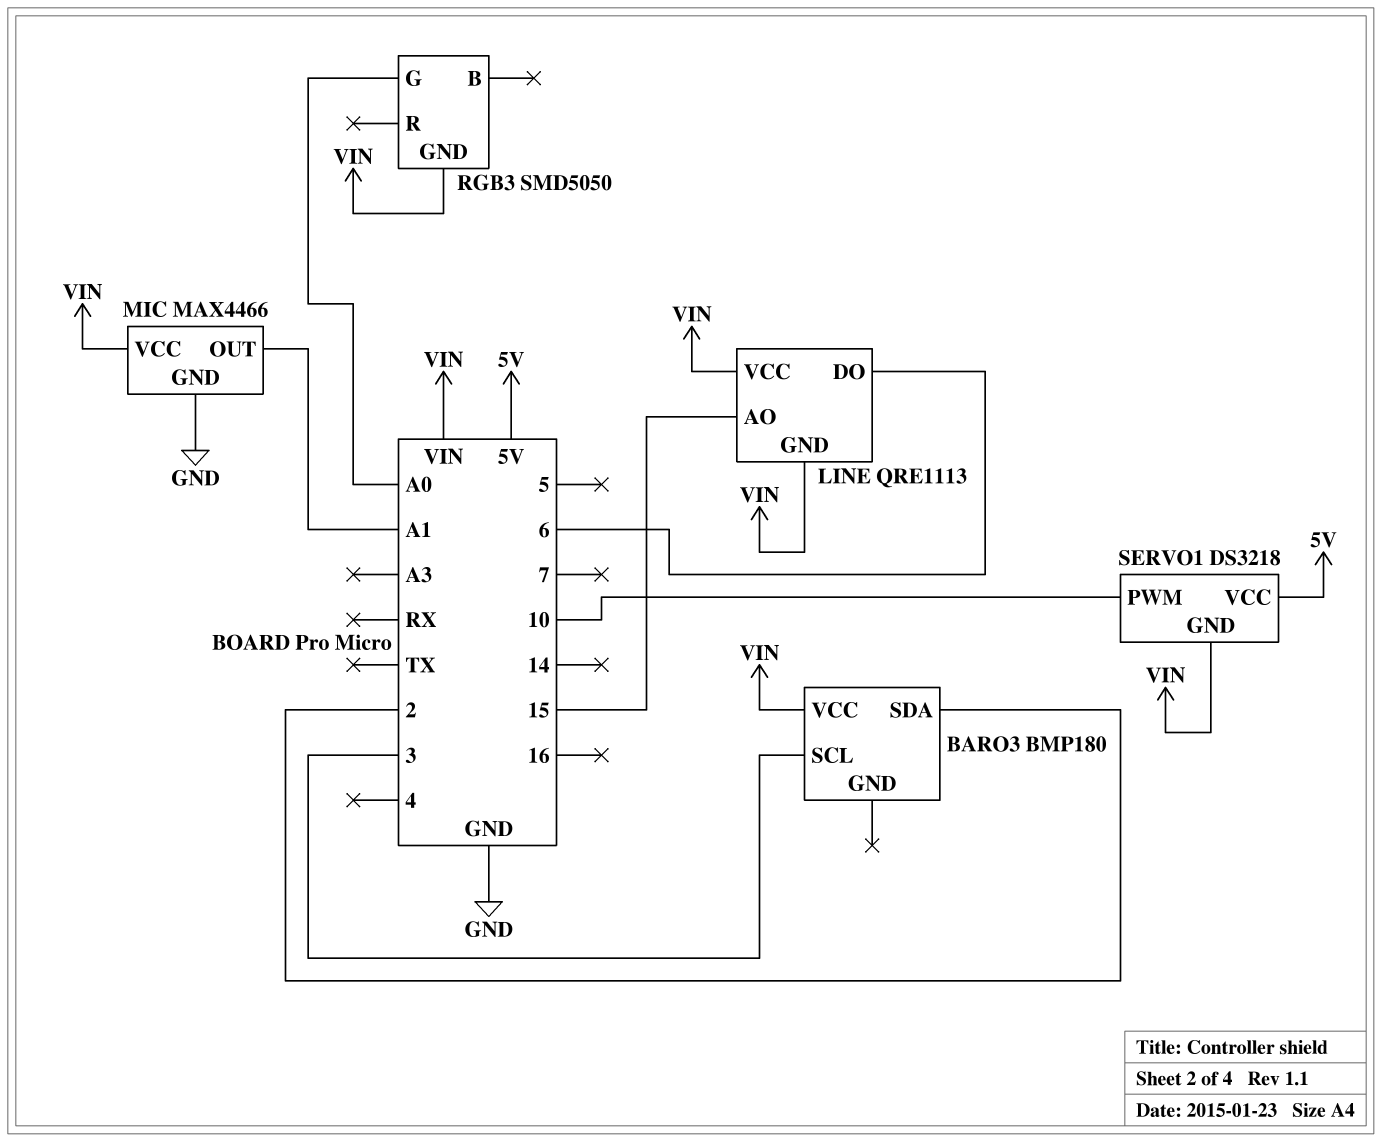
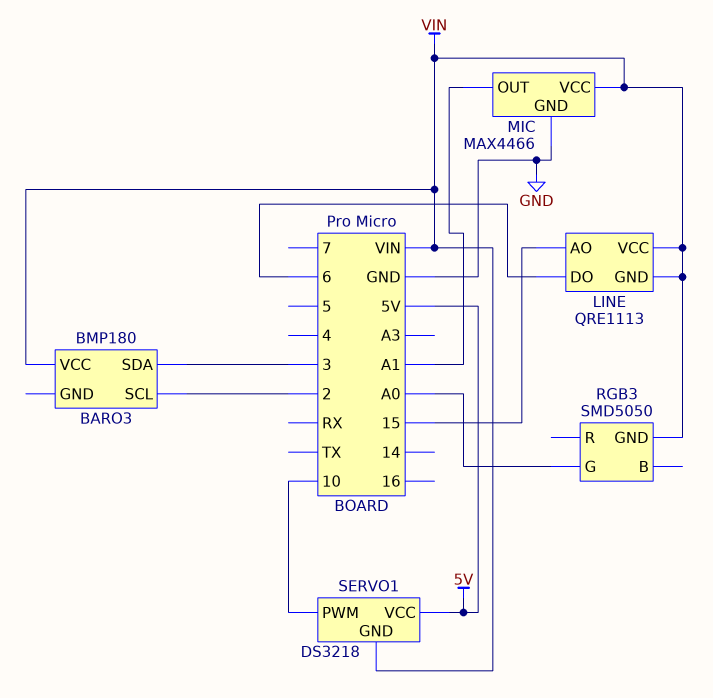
BARO3 pin SCL: 3 -> 2
BARO3 pin SDA: 2 -> 3

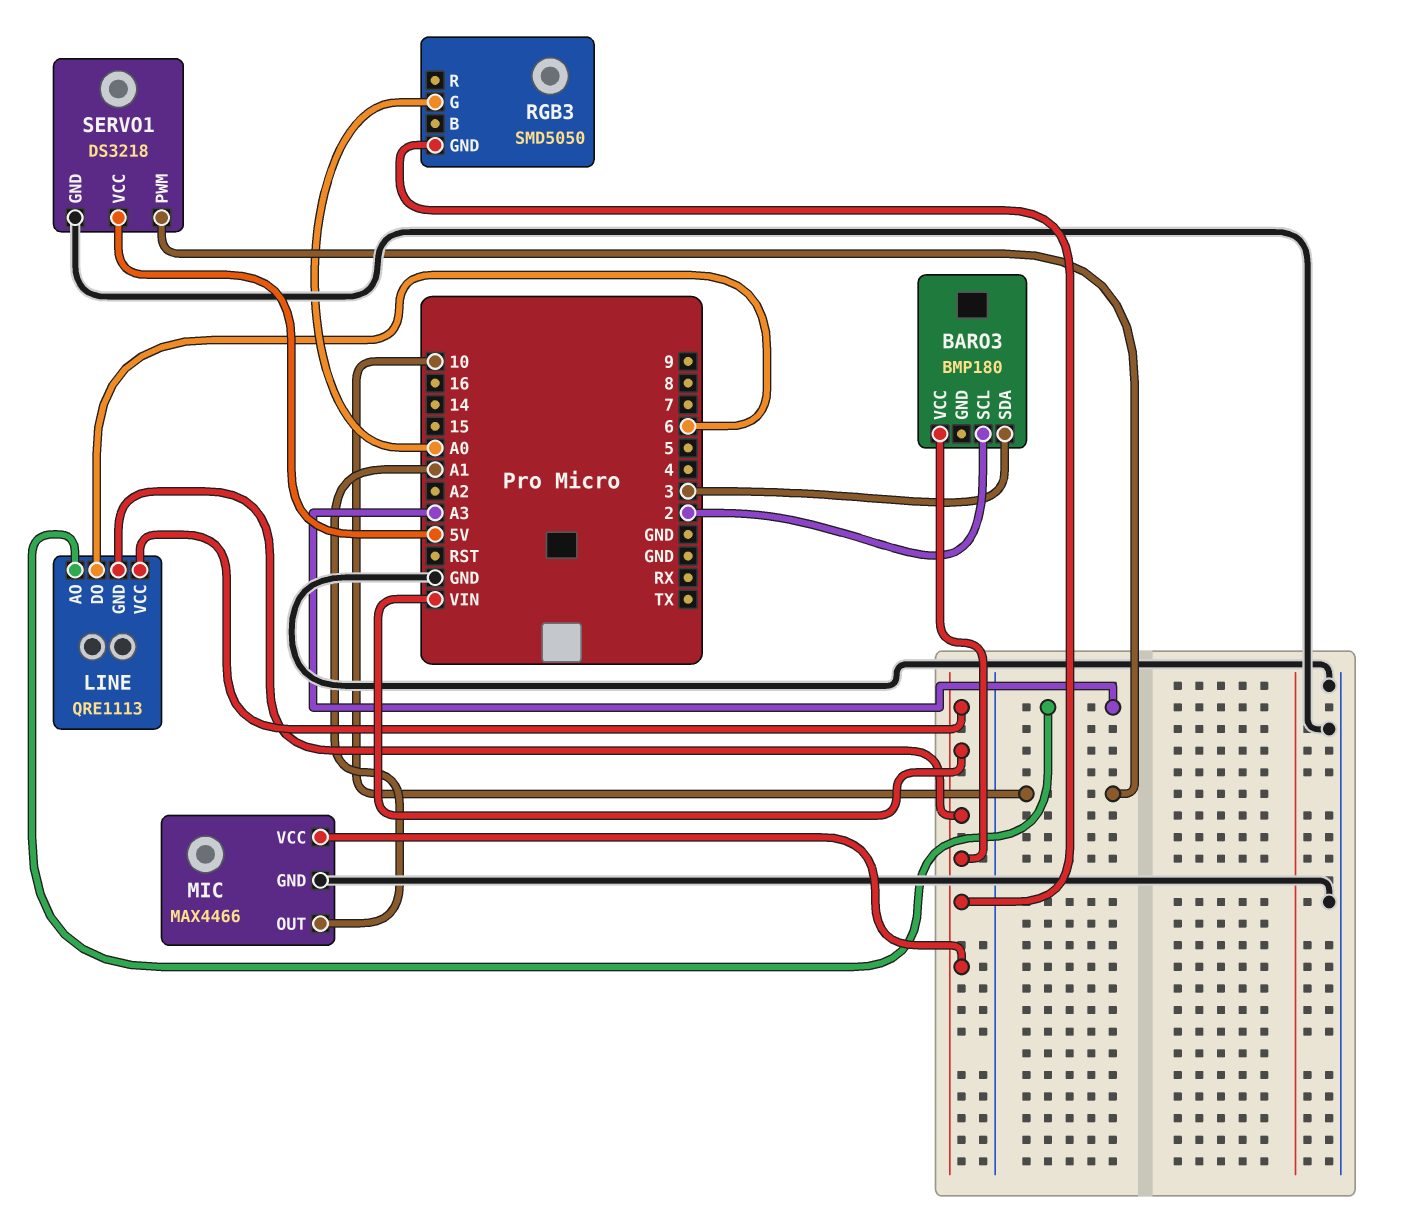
LINE pin AO: 15 -> A3
SERVO1 pin GND: VIN -> GND

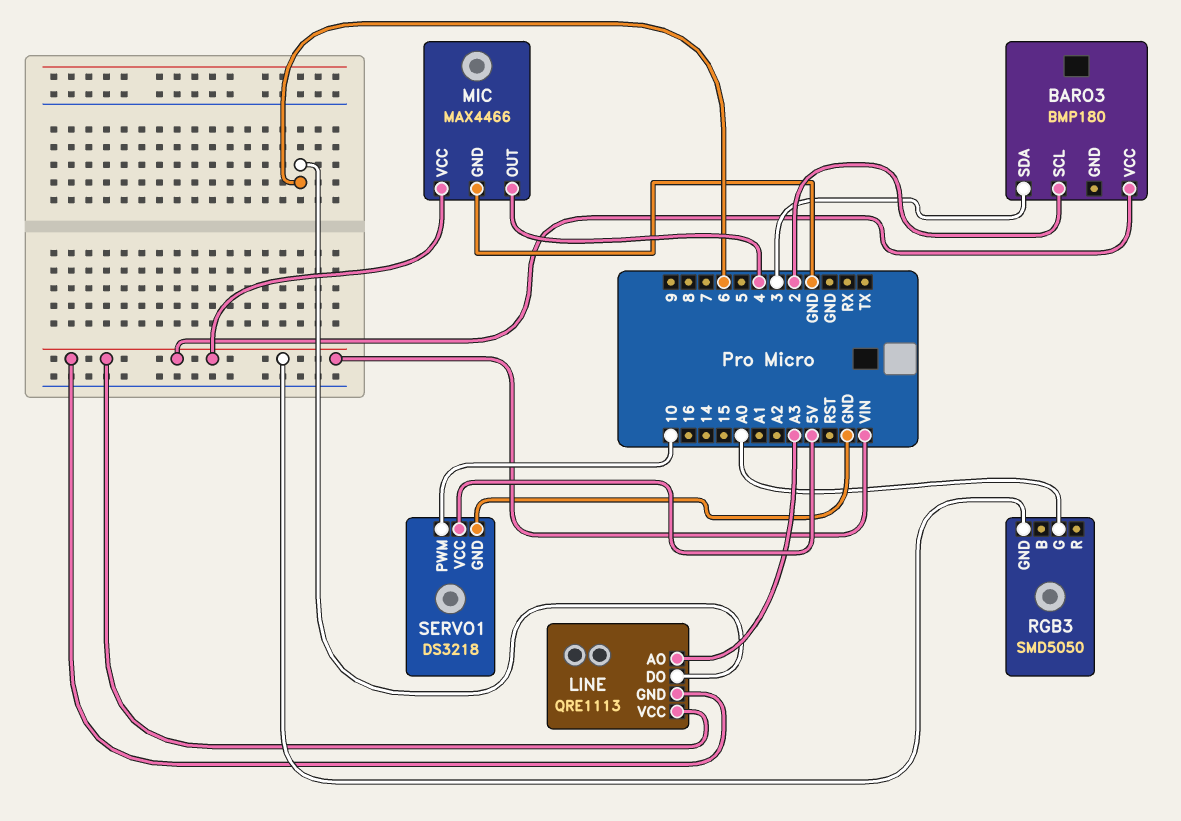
MIC pin OUT: A1 -> 4

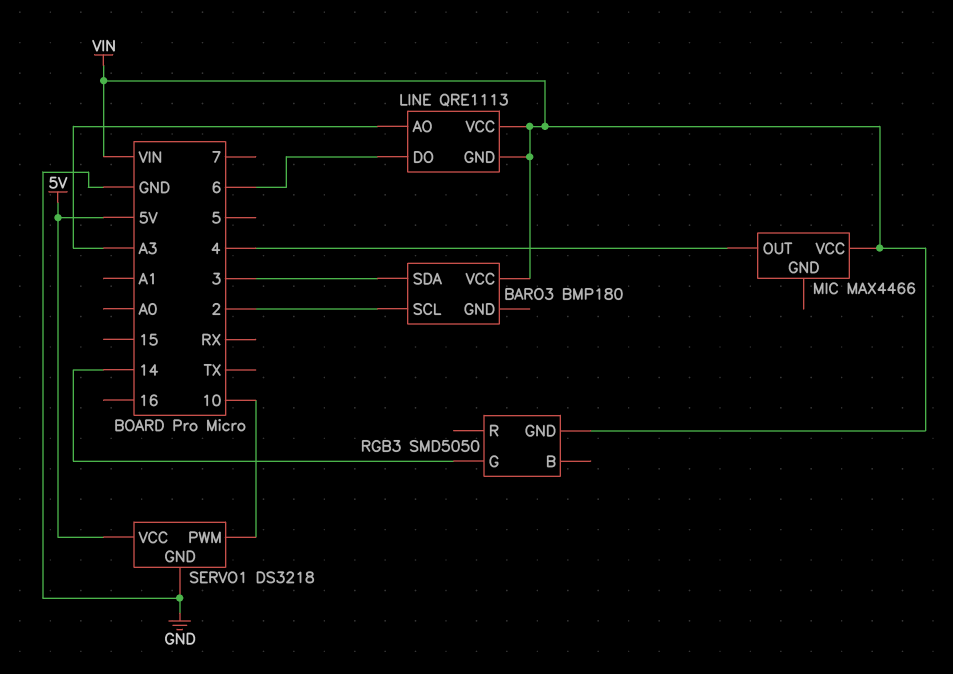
MIC pin GND: GND -> none
RGB3 pin G: A0 -> 14

